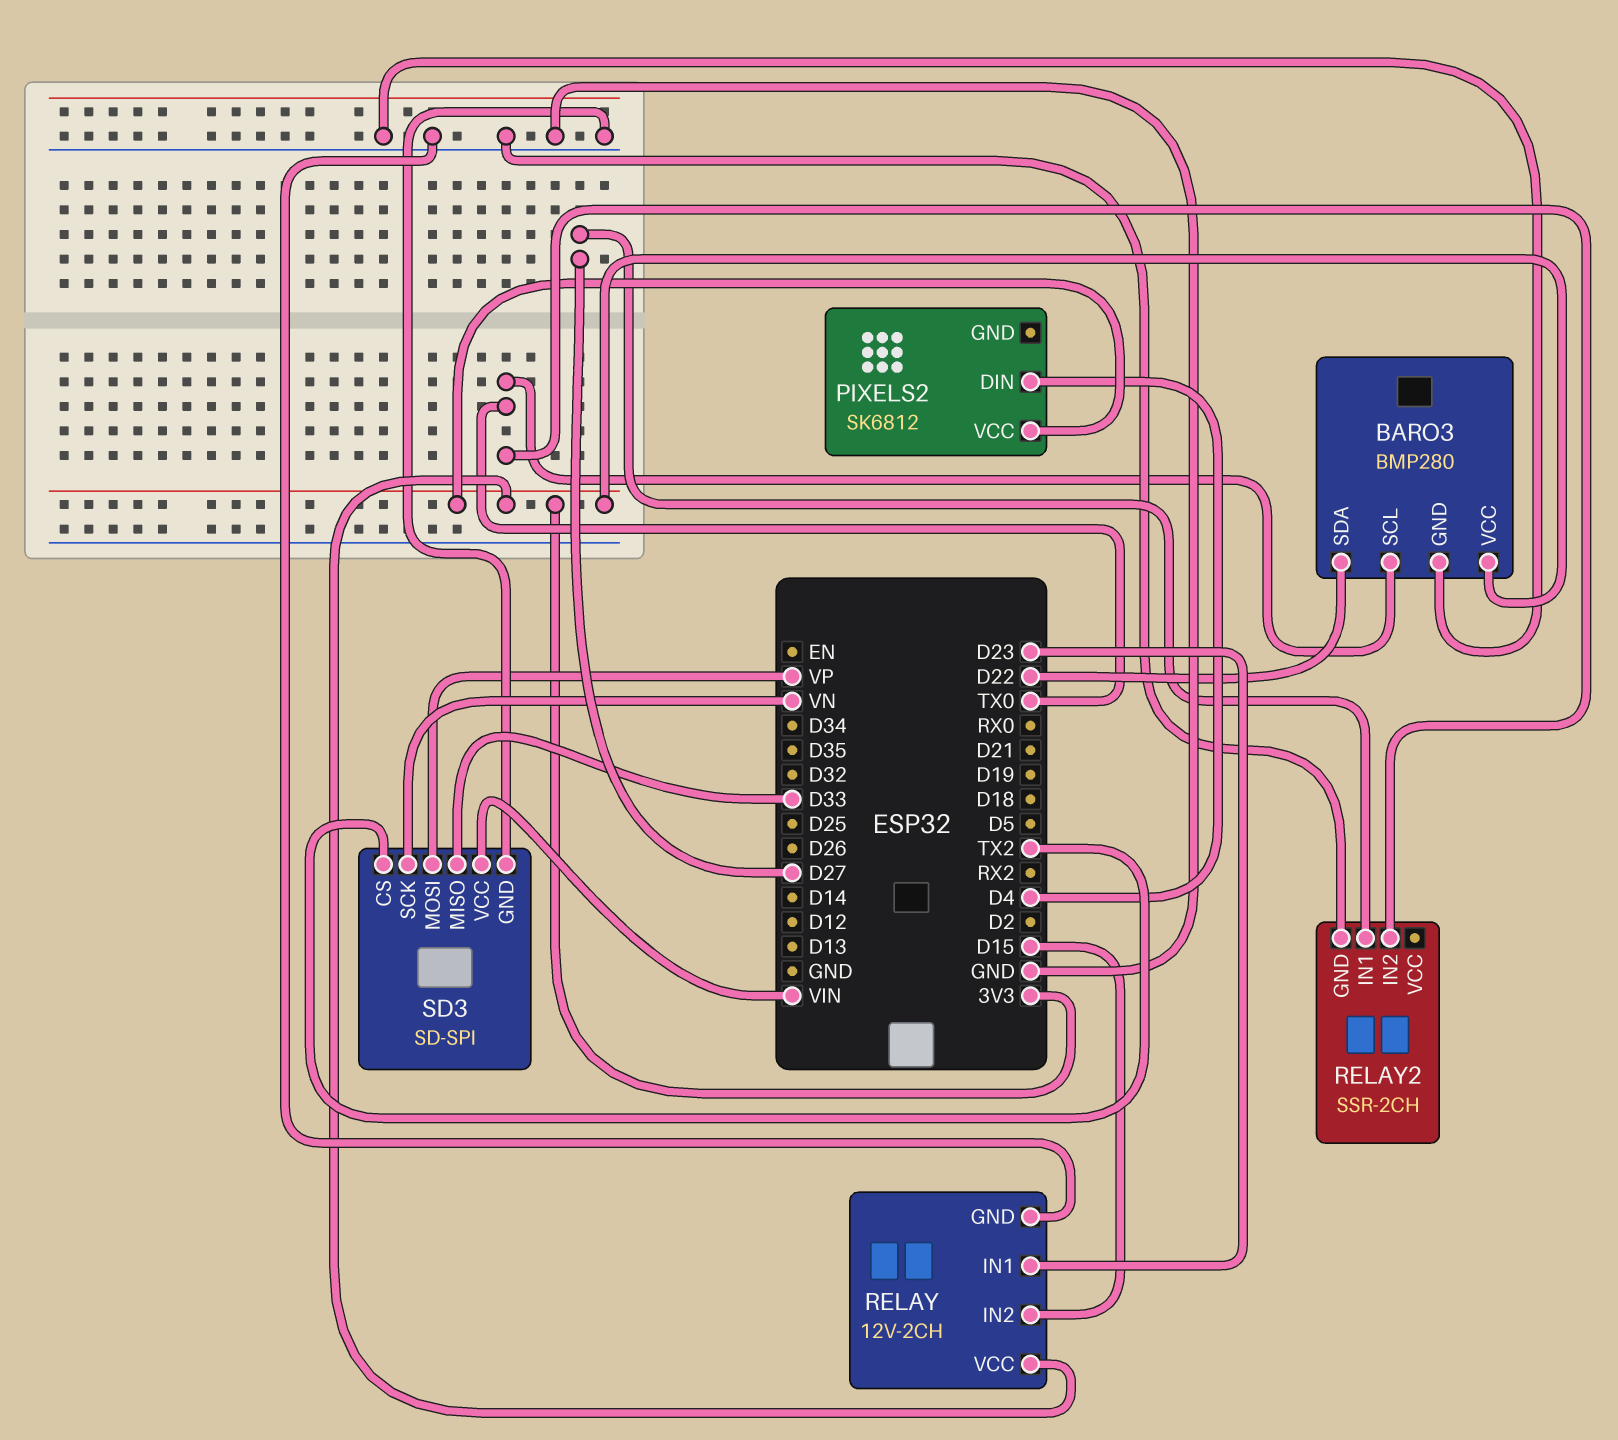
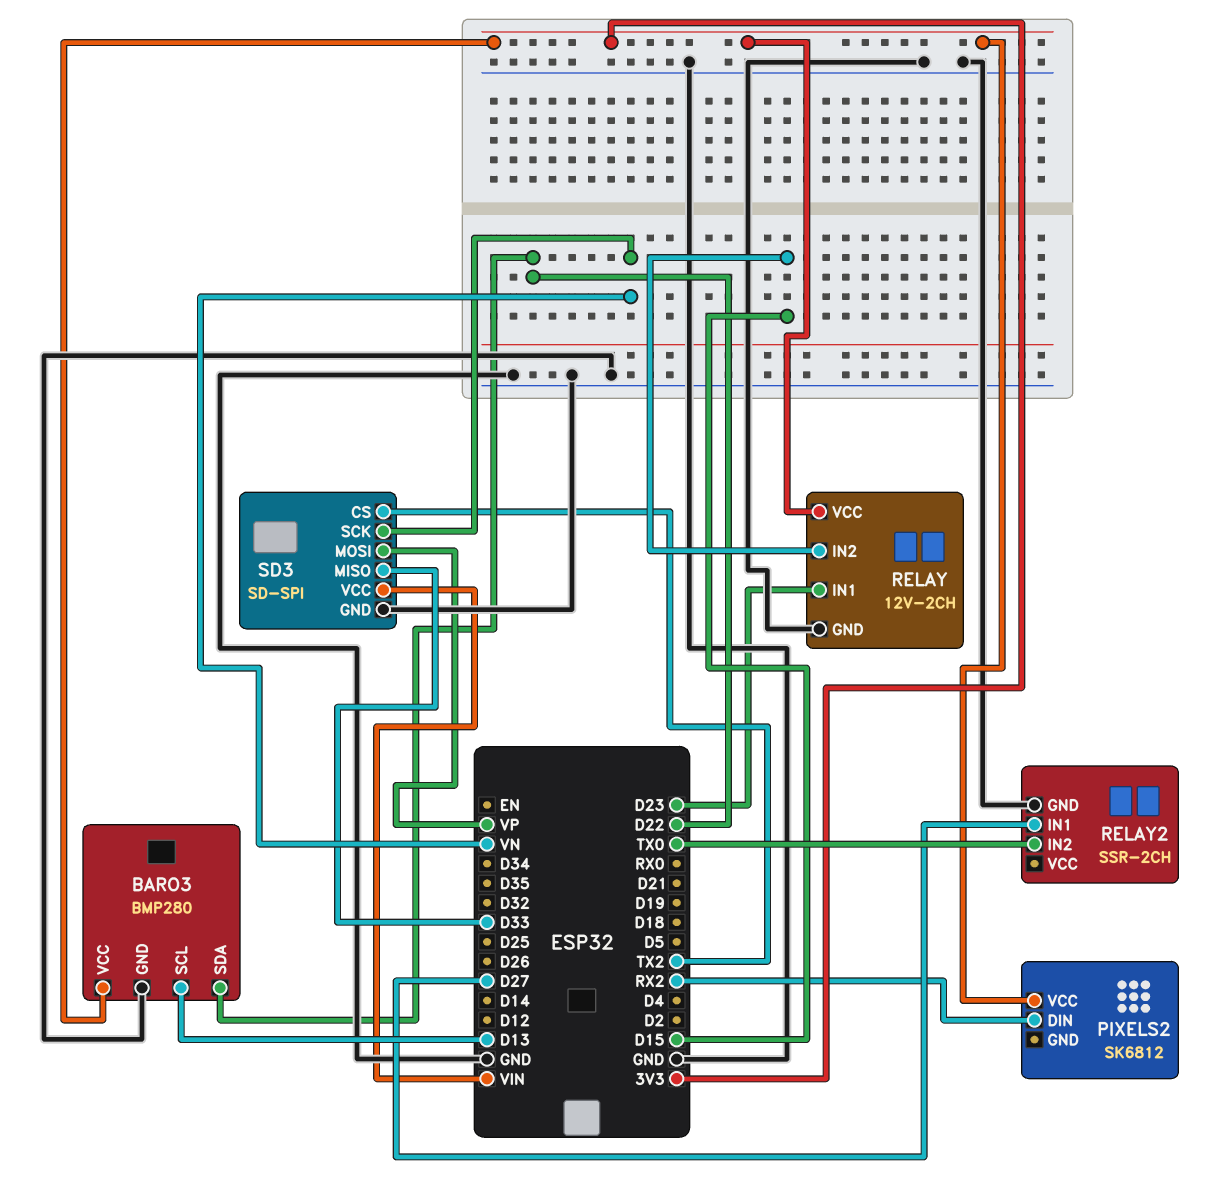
BARO3 pin SCL: TX0 -> D13
PIXELS2 pin DIN: D4 -> RX2

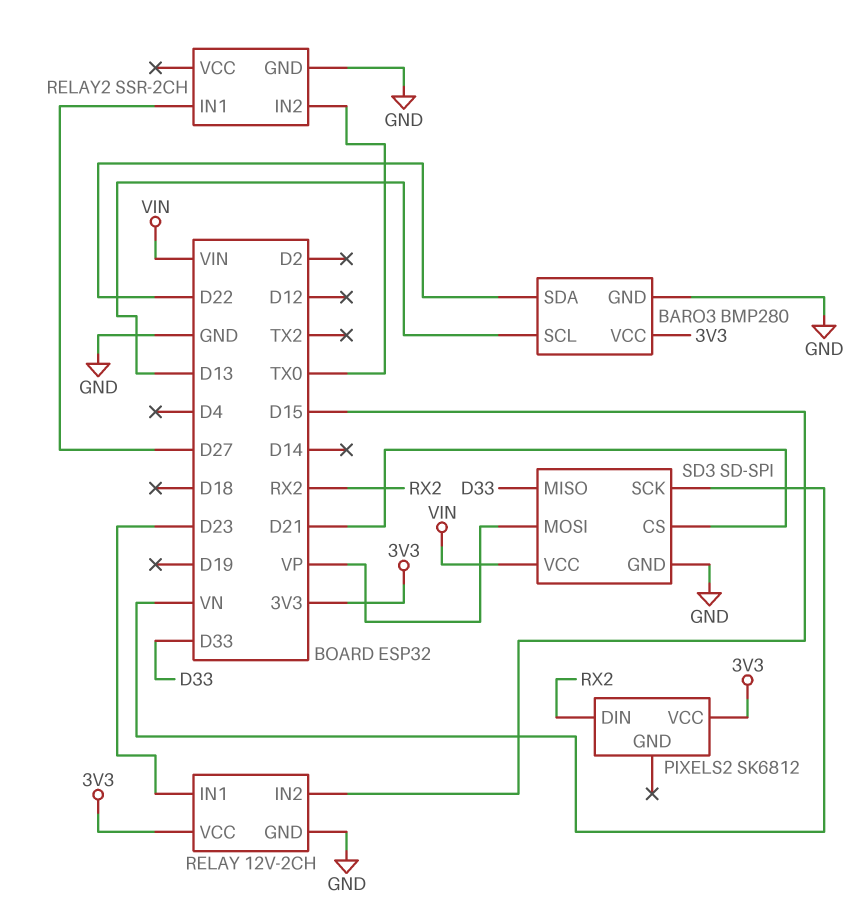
SD3 pin CS: TX2 -> D21

